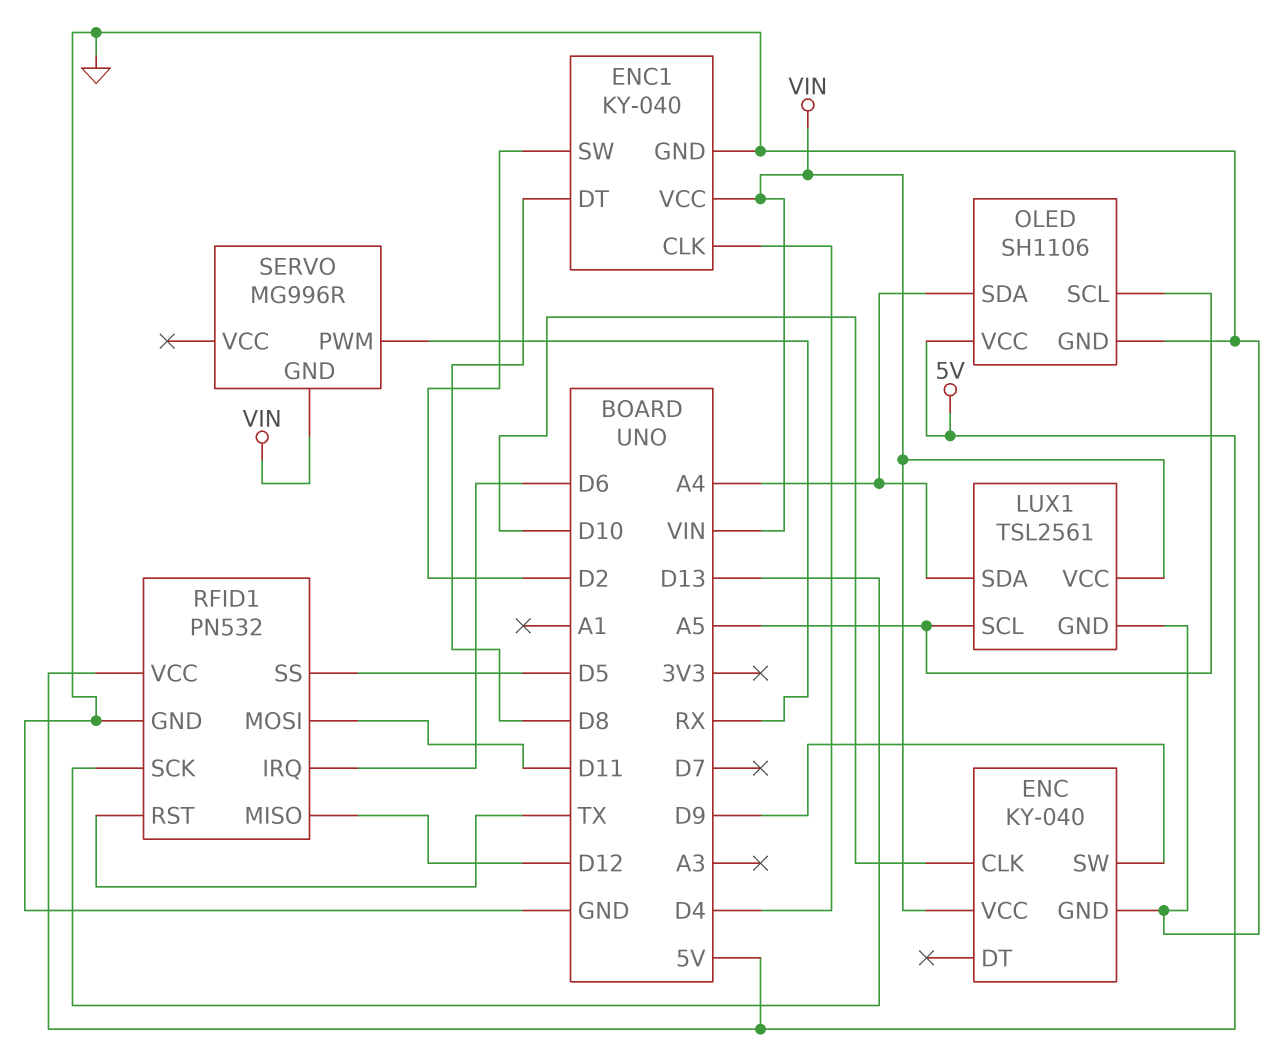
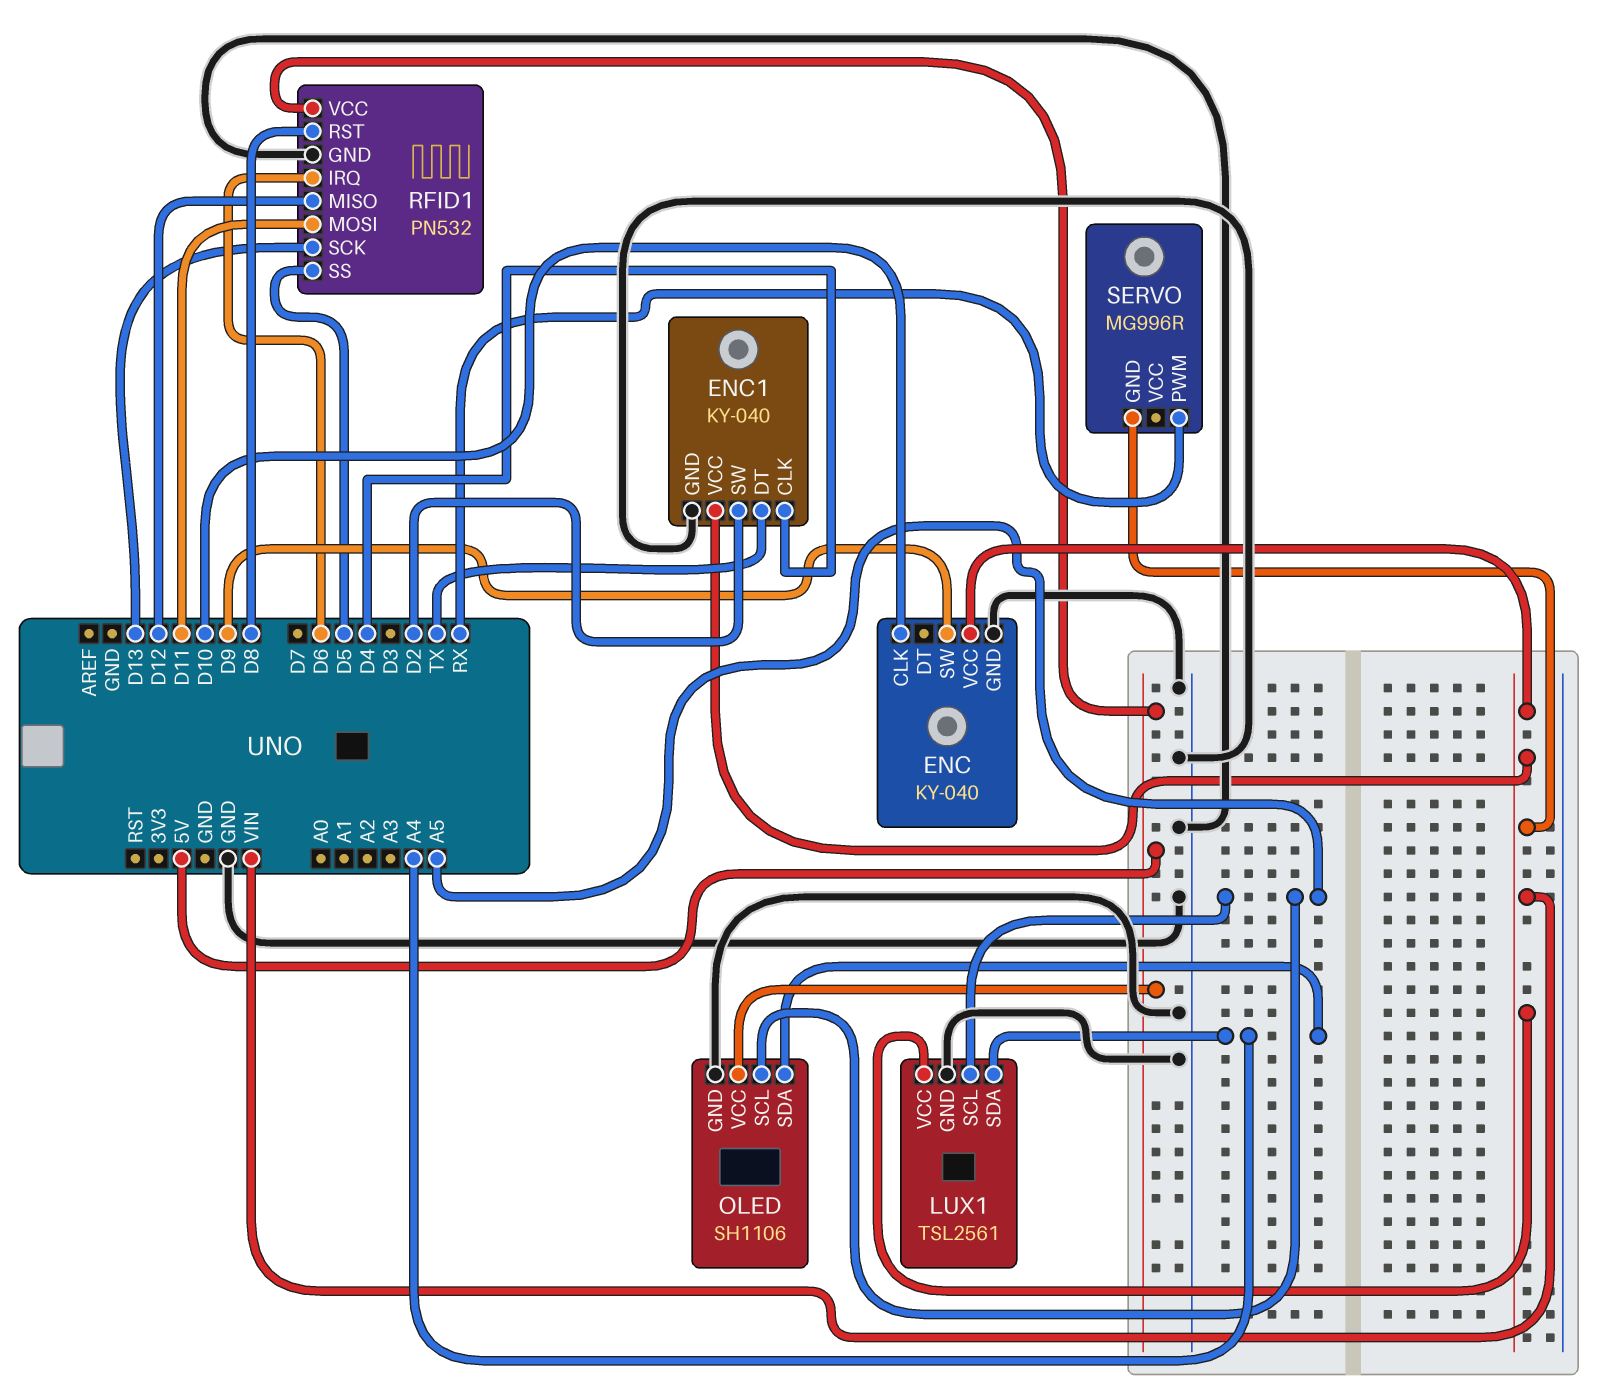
ENC1 pin DT: D8 -> TX
RFID1 pin RST: TX -> D8

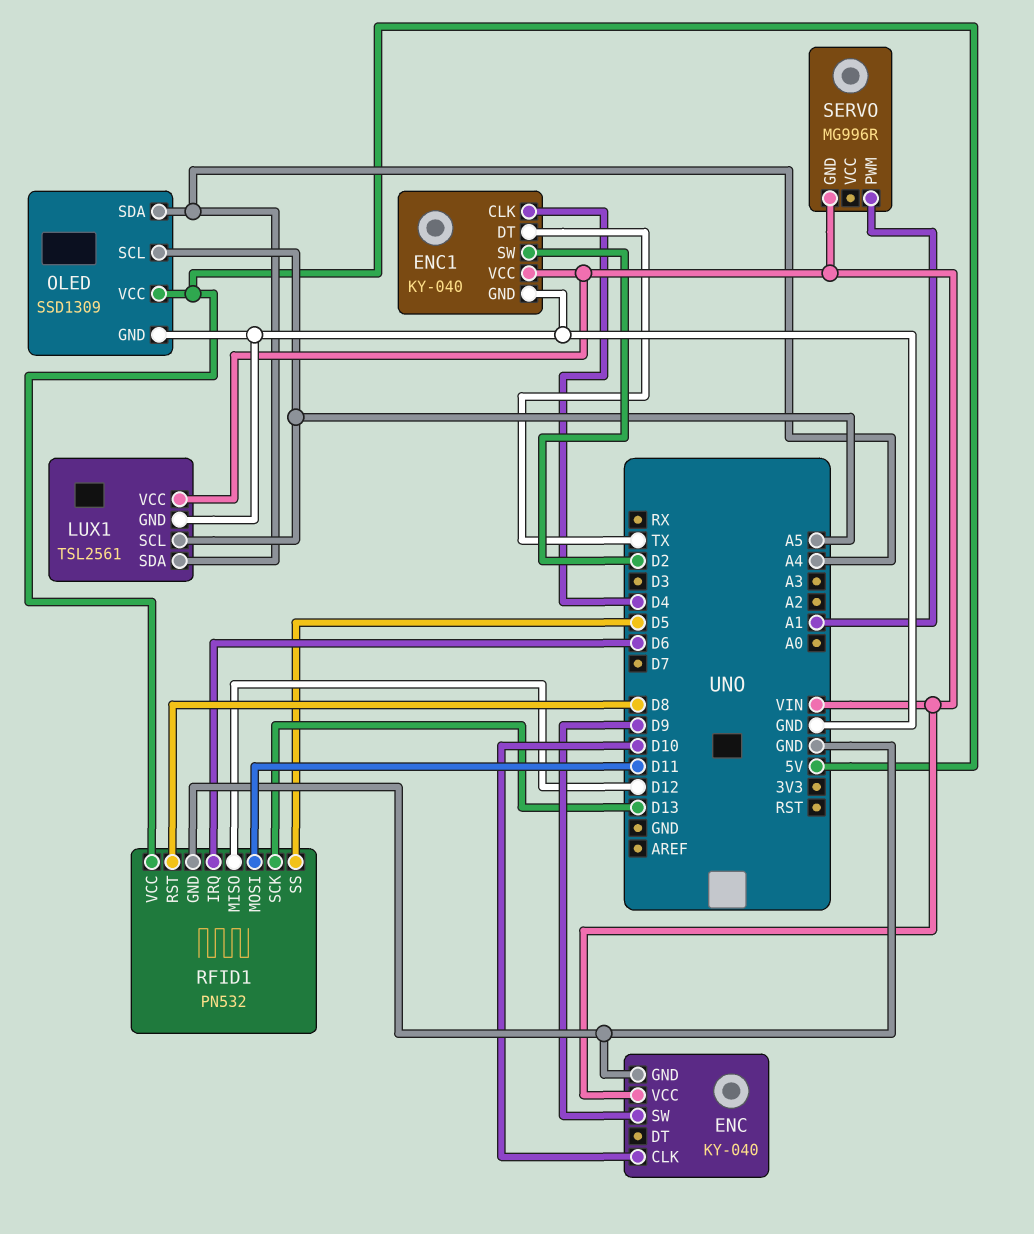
OLED: SH1106 -> SSD1309
SERVO pin PWM: RX -> A1

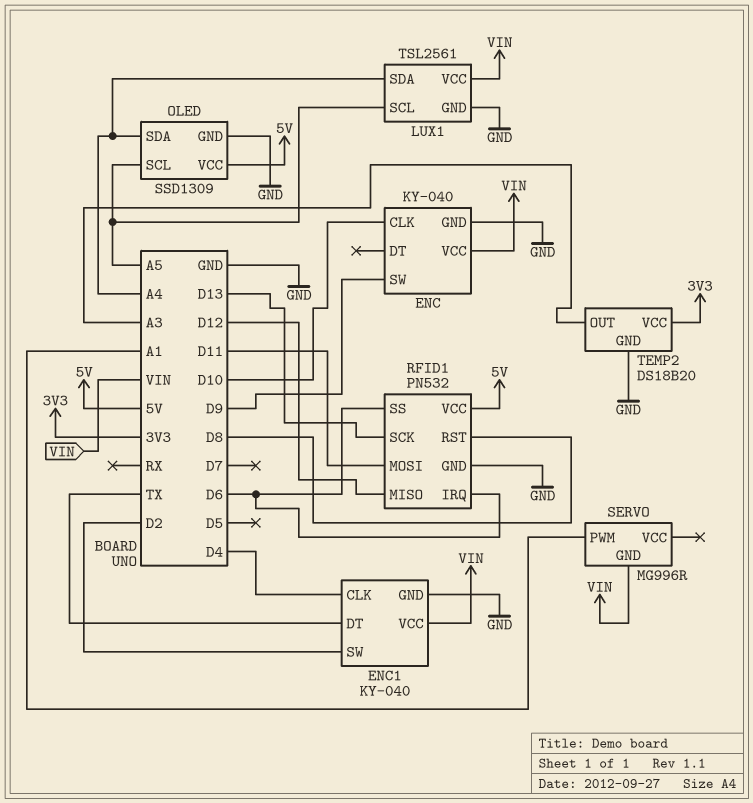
RFID1 pin SS: D5 -> D6
TEMP2: none -> DS18B20
TEMP2 pin GND: none -> GND
TEMP2 pin OUT: none -> A3
TEMP2 pin VCC: none -> 3V3

